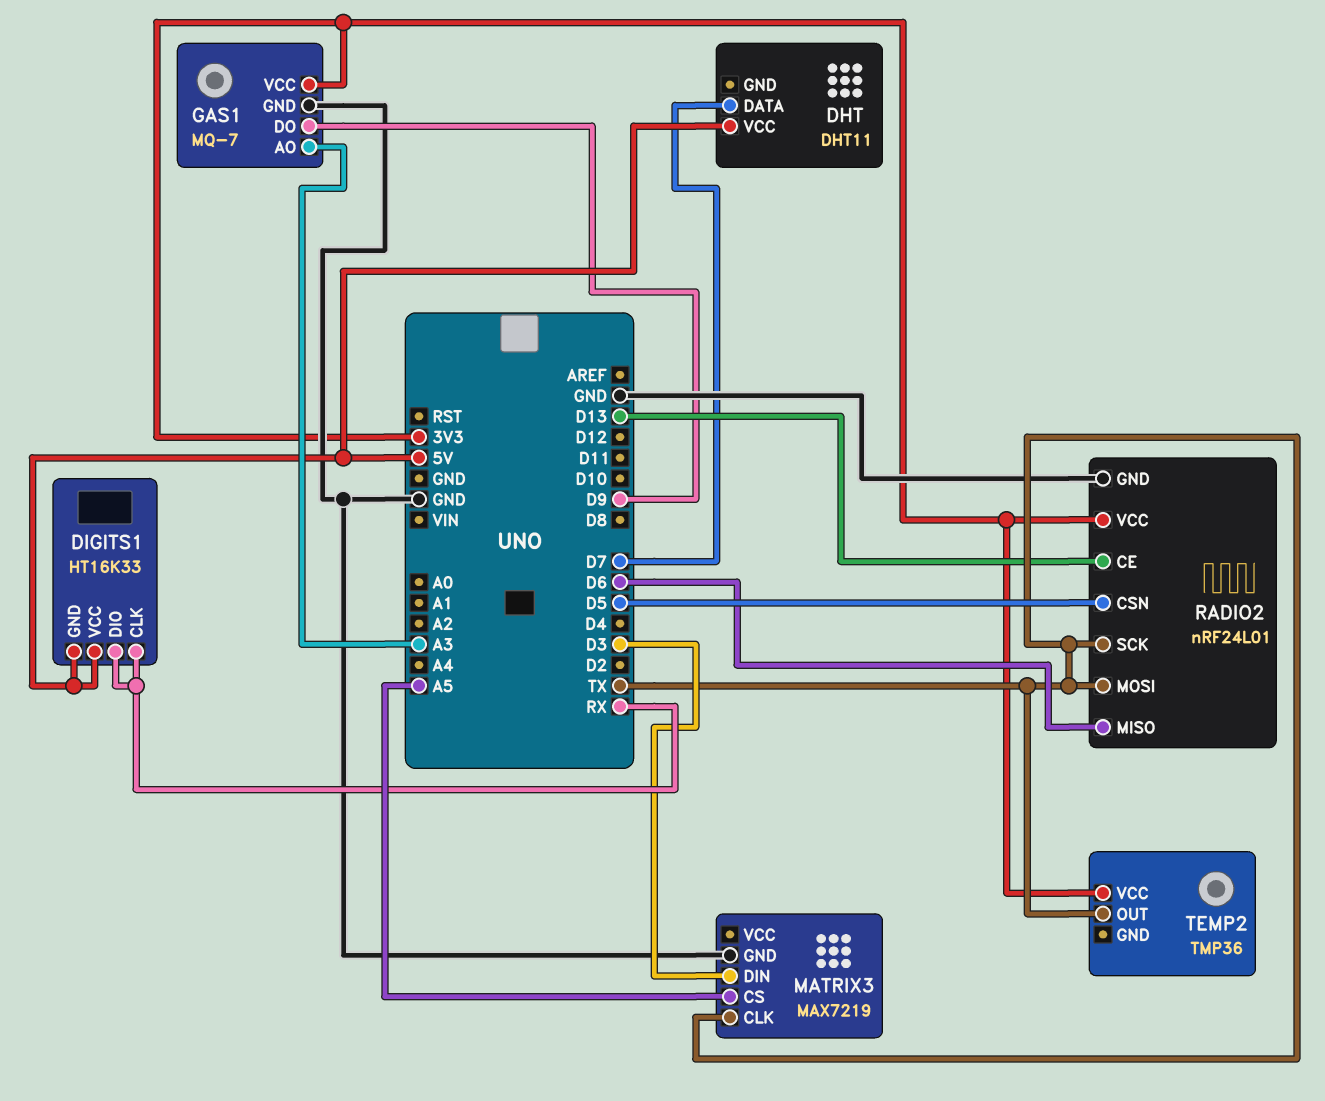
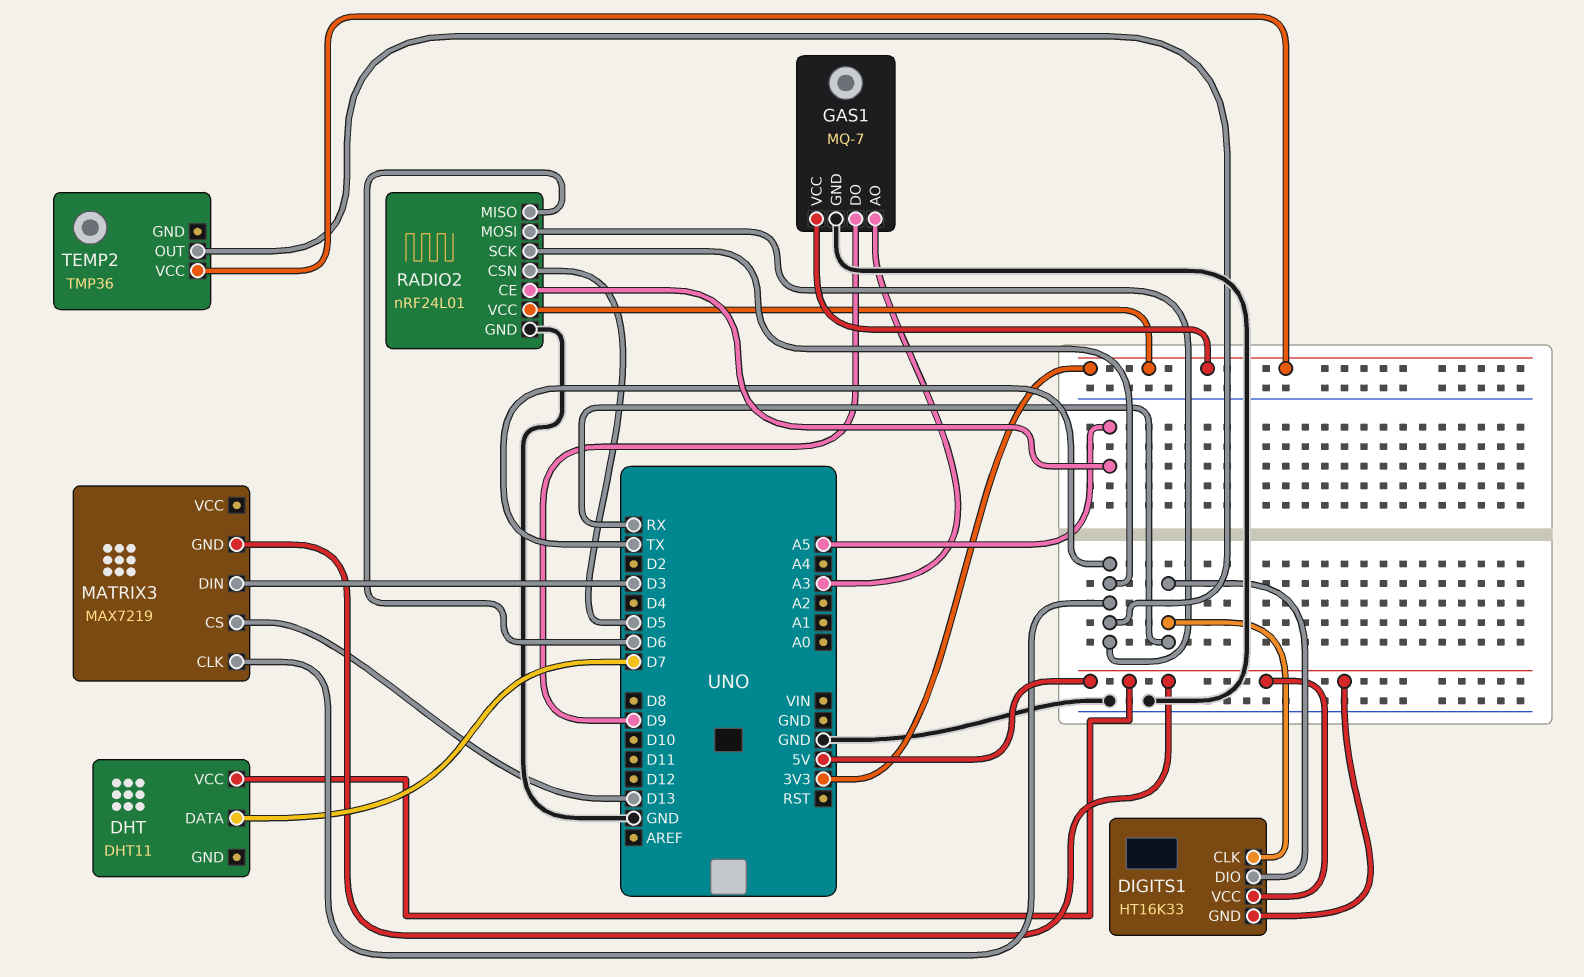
MATRIX3 pin CS: A5 -> D13
MATRIX3 pin GND: GND -> 5V
RADIO2 pin CE: D13 -> A5

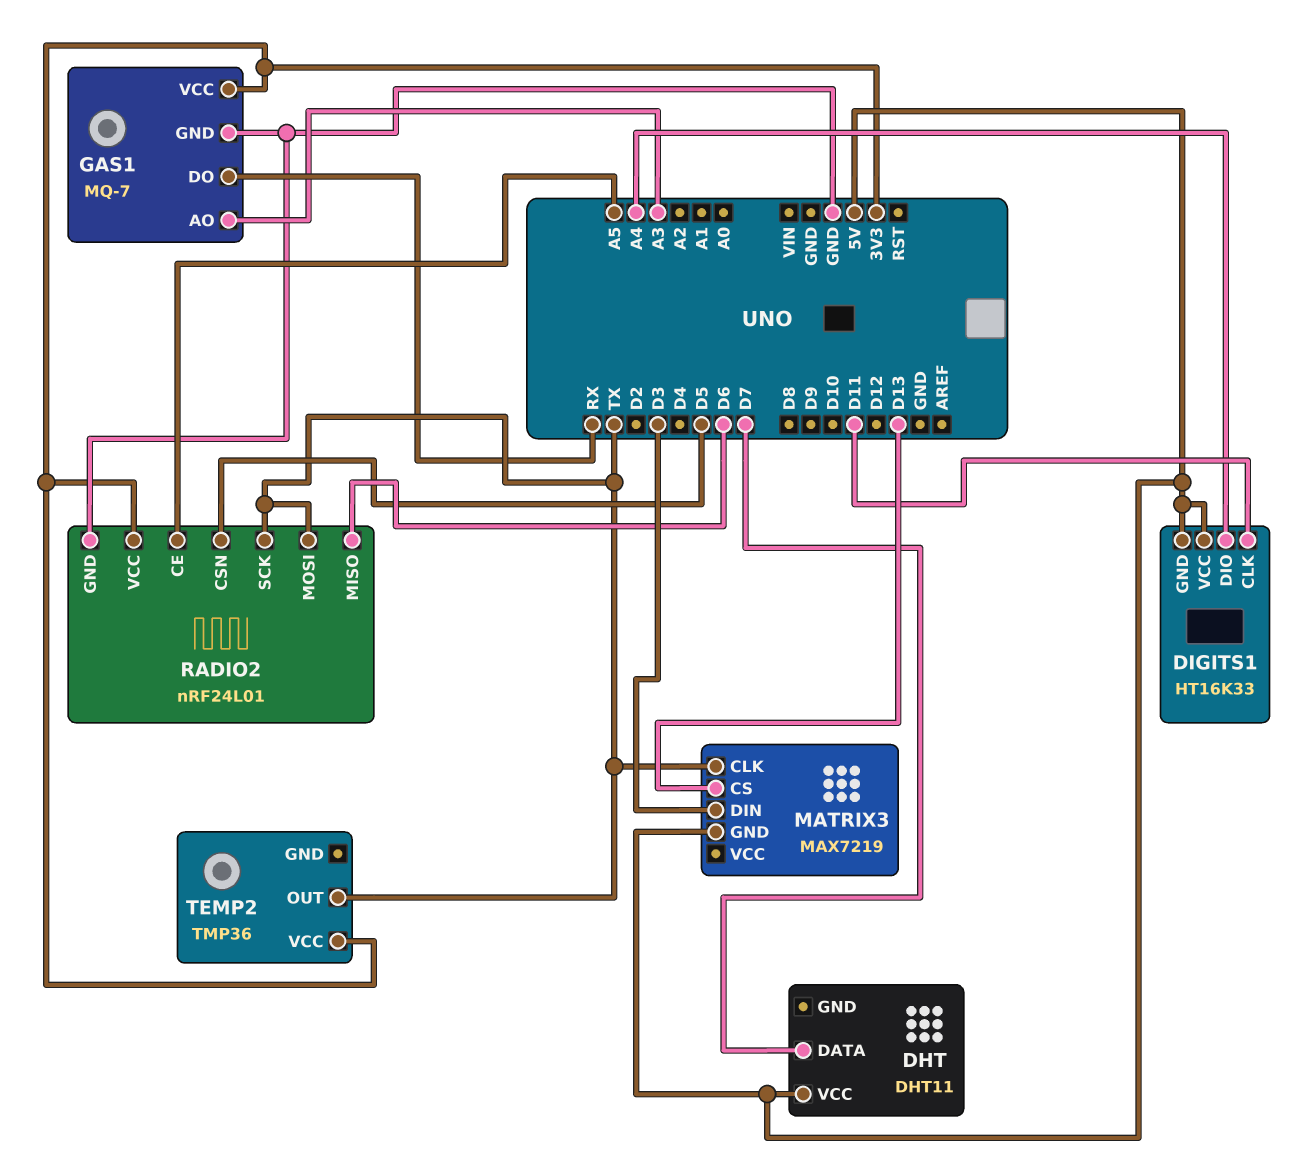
DIGITS1 pin CLK: RX -> D11
DIGITS1 pin DIO: RX -> A4
GAS1 pin DO: D9 -> RX

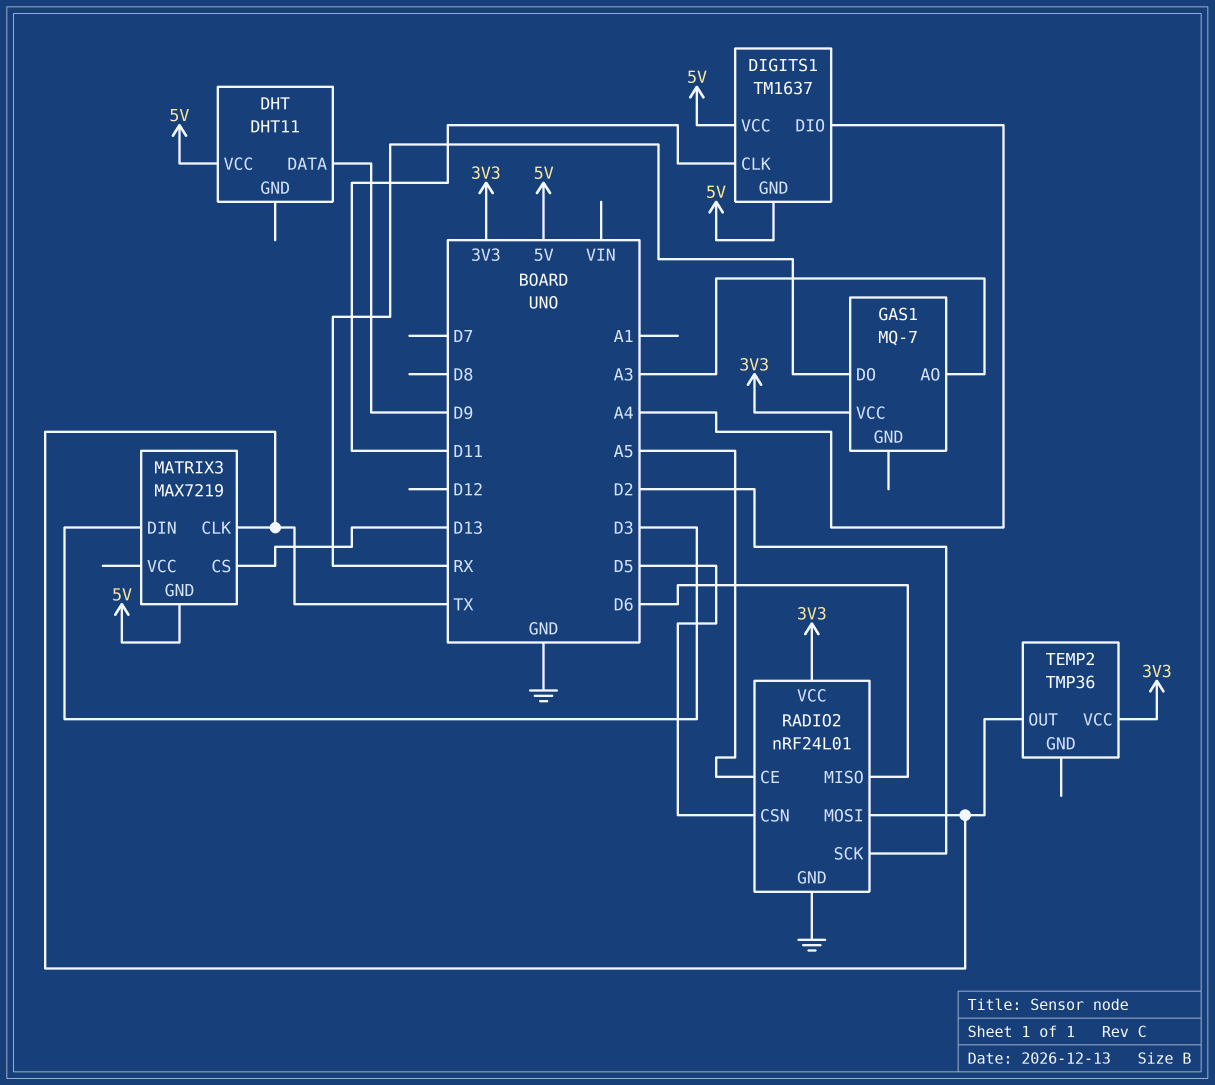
DHT pin DATA: D7 -> D9
DIGITS1: HT16K33 -> TM1637
GAS1 pin GND: GND -> none
RADIO2 pin SCK: TX -> D2

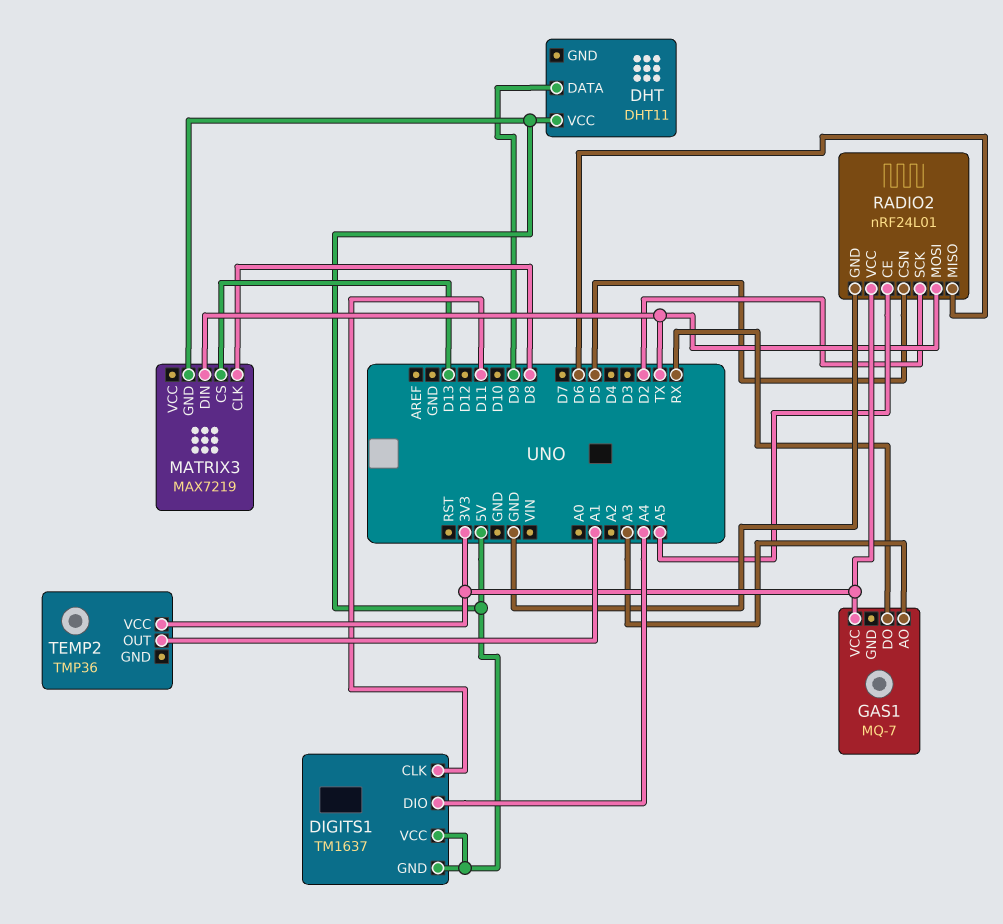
MATRIX3 pin CLK: TX -> D8
MATRIX3 pin DIN: D3 -> TX
TEMP2 pin OUT: TX -> A1

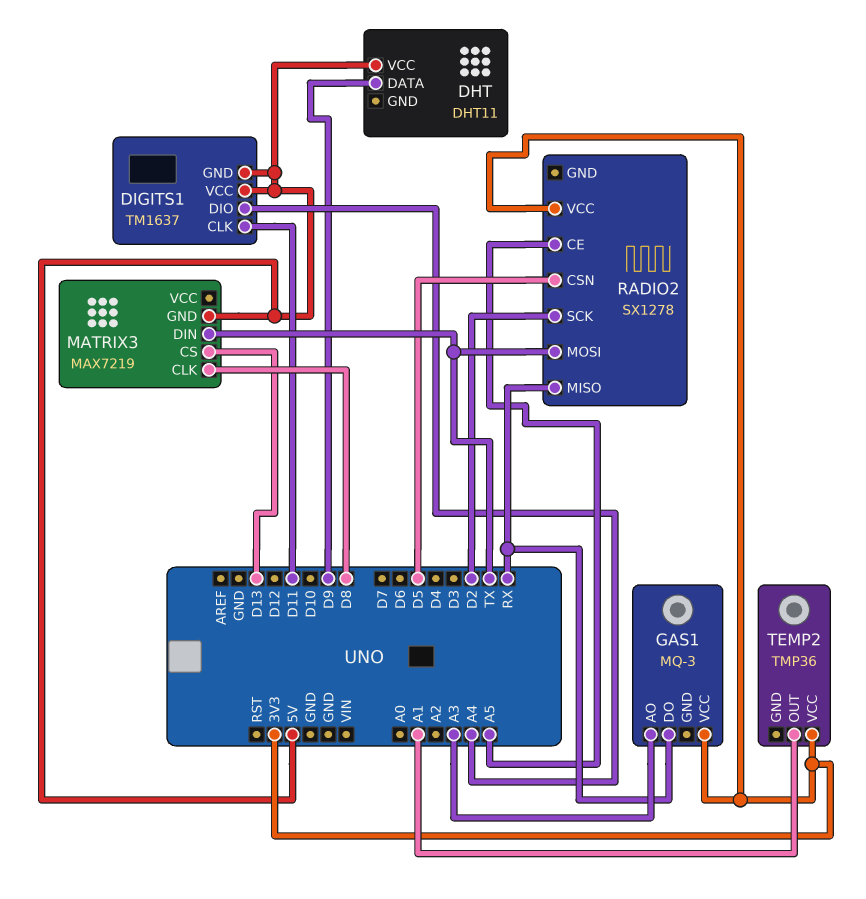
GAS1: MQ-7 -> MQ-3
RADIO2: nRF24L01 -> SX1278
RADIO2 pin GND: GND -> none
RADIO2 pin MISO: D6 -> RX

